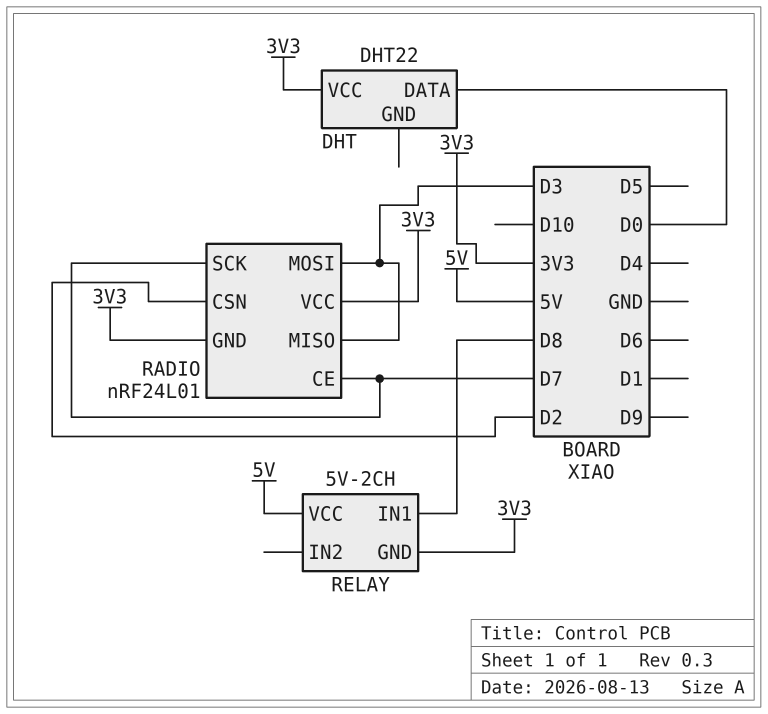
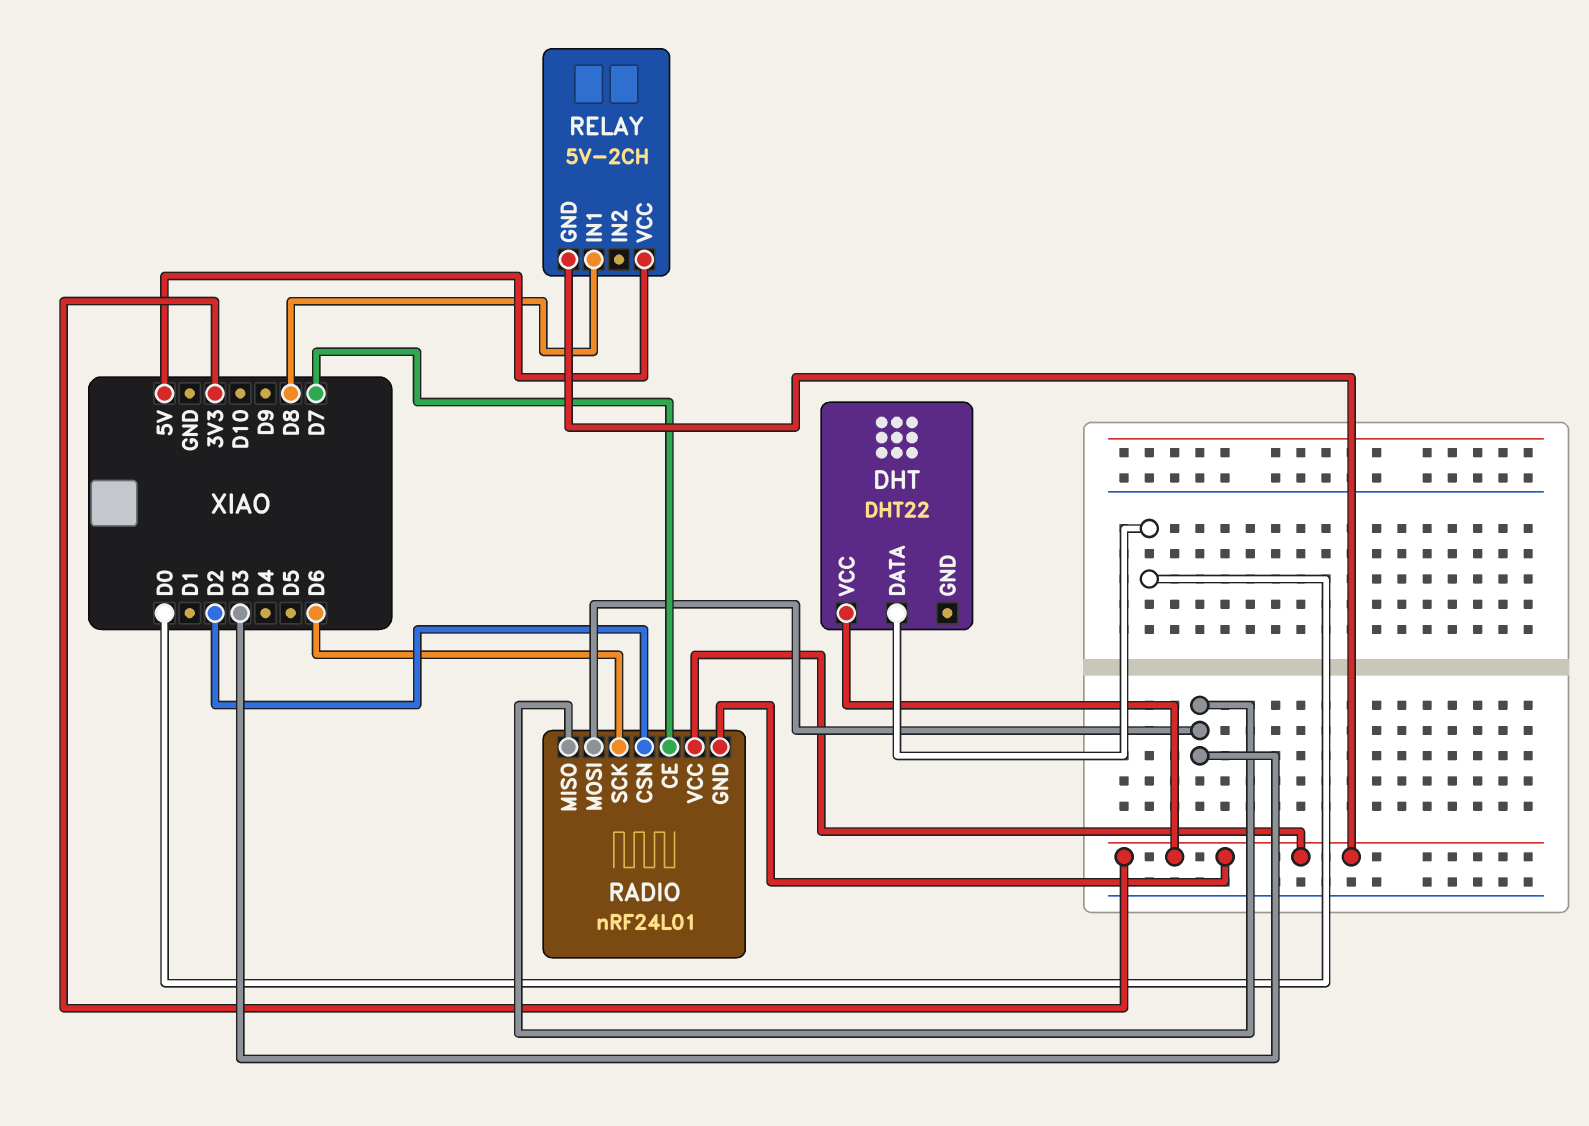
RADIO pin SCK: D7 -> D6

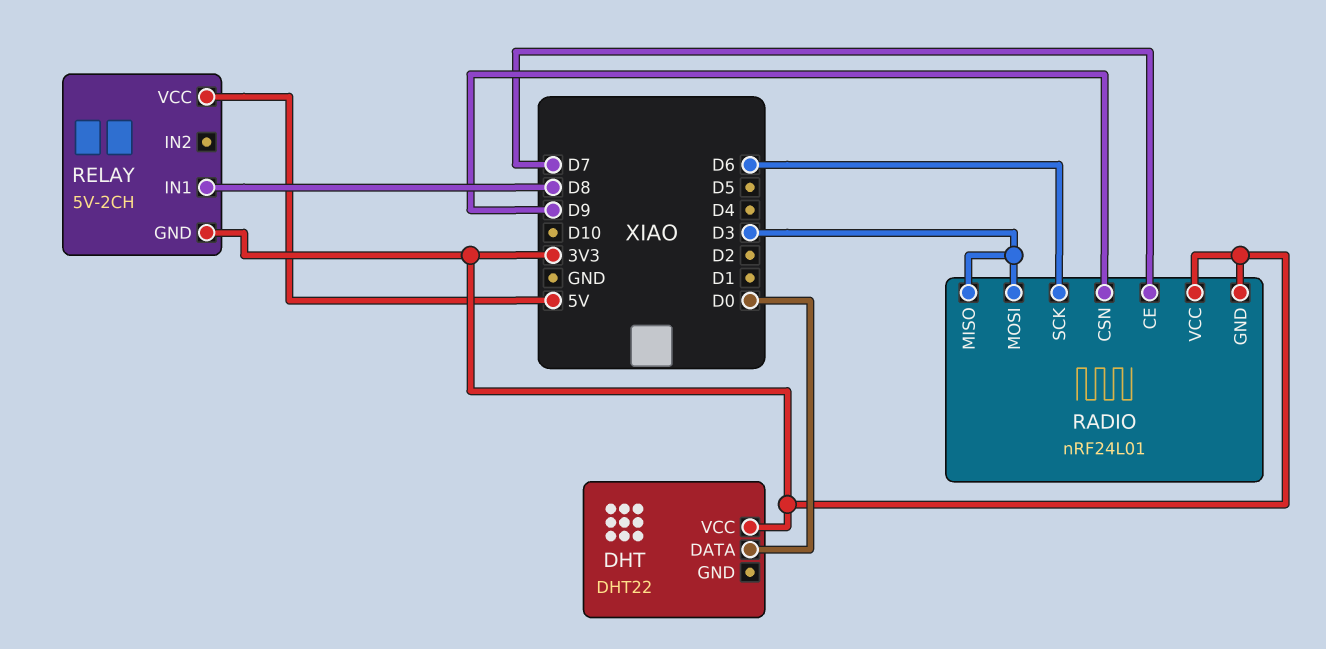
RADIO pin CSN: D2 -> D9

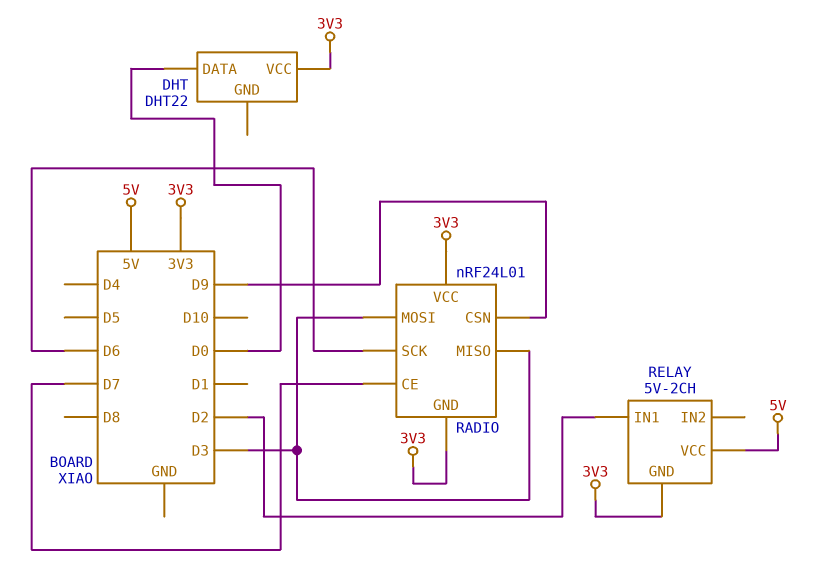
RELAY pin IN1: D8 -> D2

